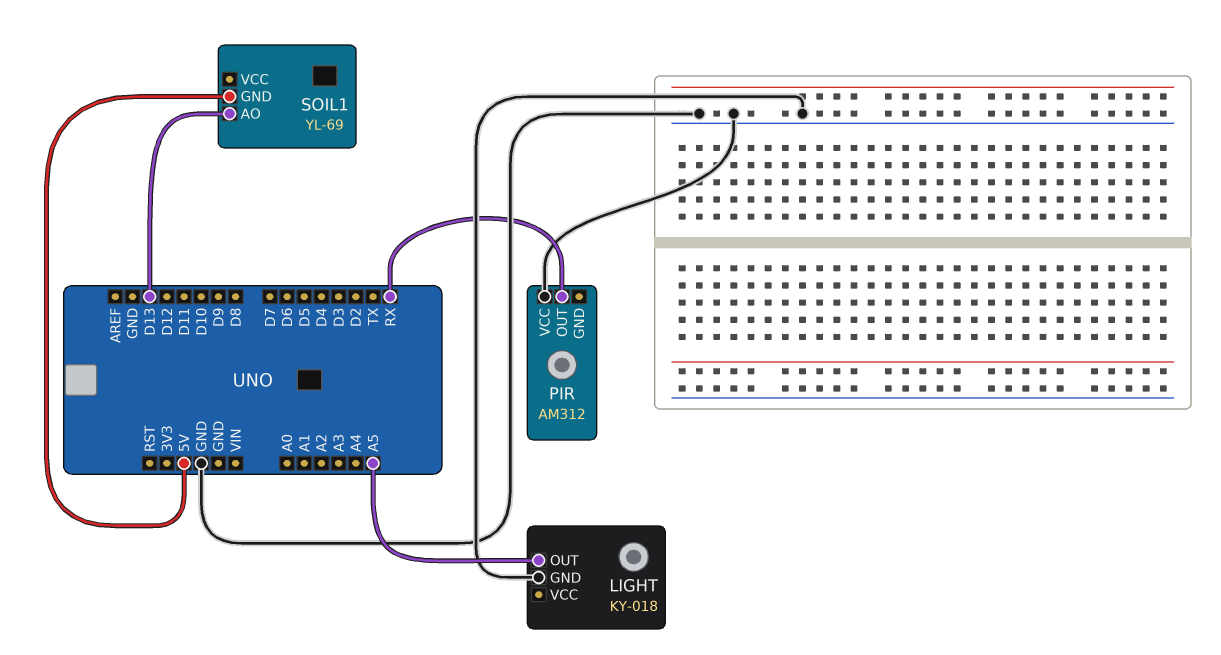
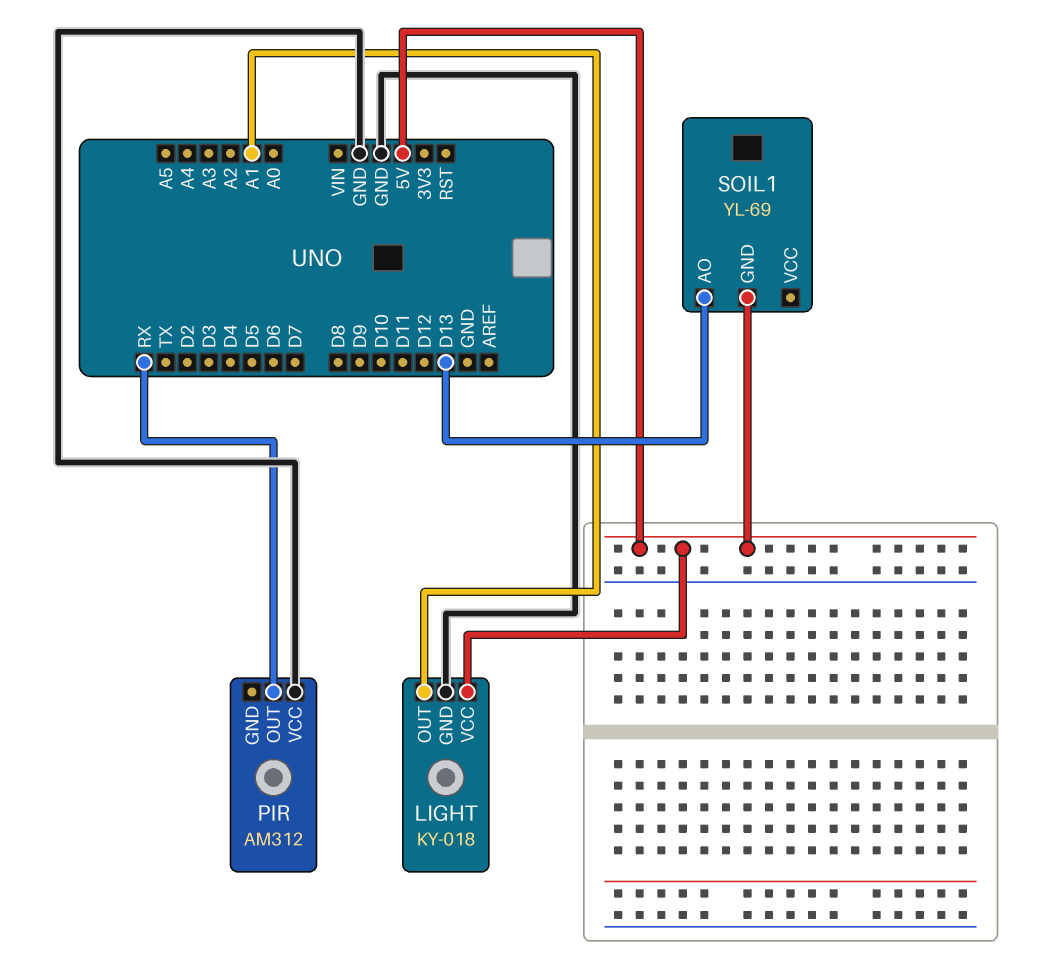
LIGHT pin OUT: A5 -> A1
LIGHT pin VCC: none -> 5V

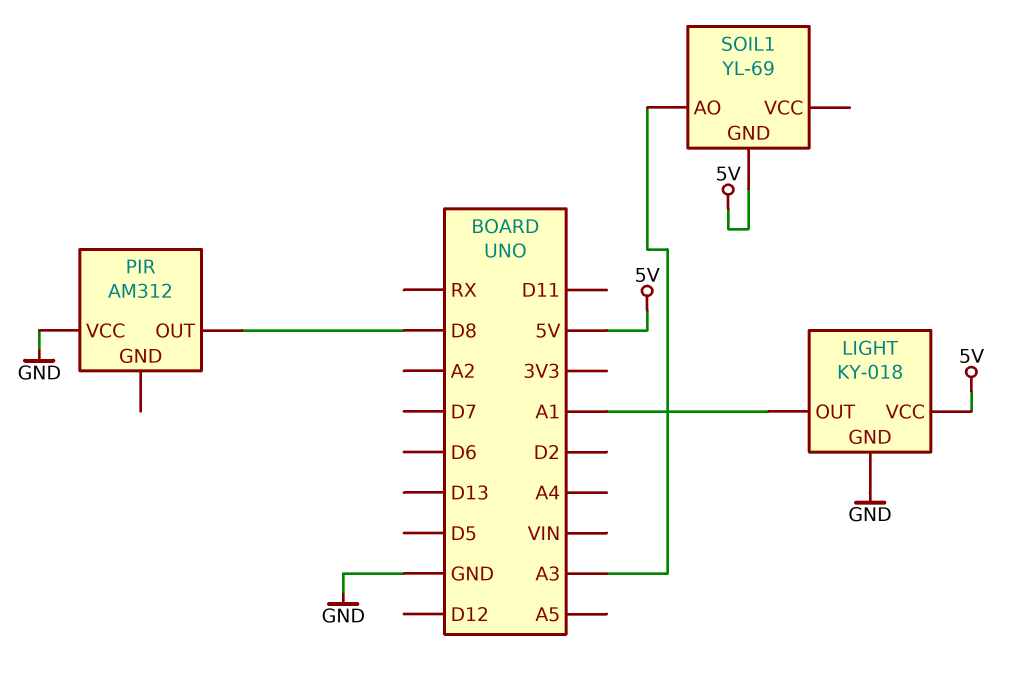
PIR pin OUT: RX -> D8
SOIL1 pin AO: D13 -> A3

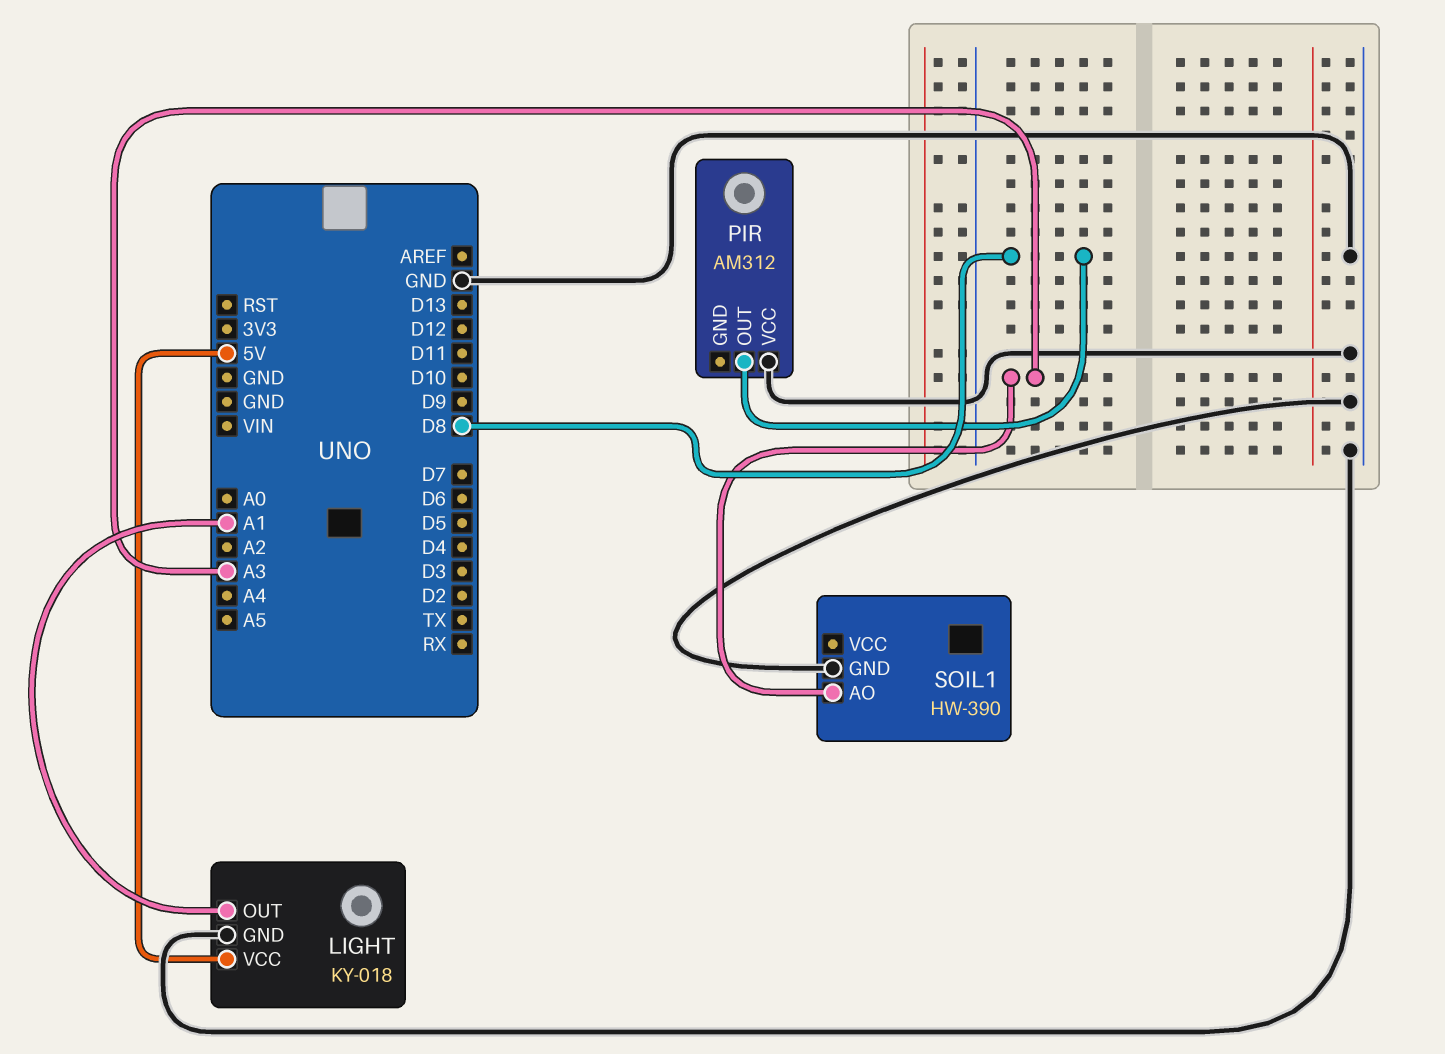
SOIL1: YL-69 -> HW-390
SOIL1 pin GND: 5V -> GND

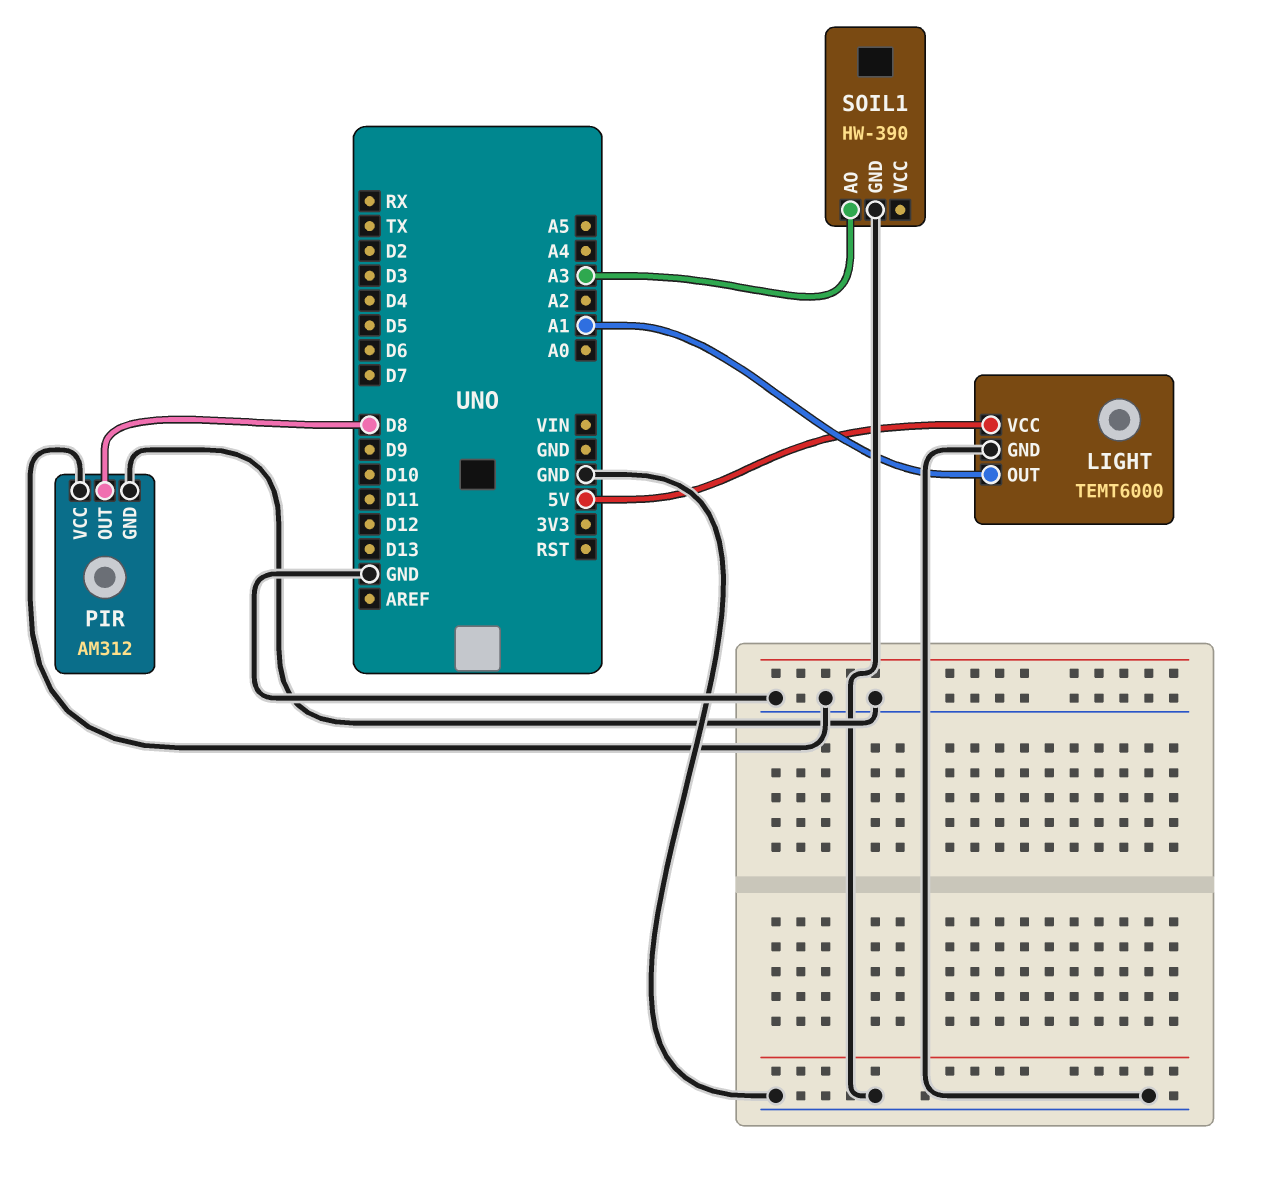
LIGHT: KY-018 -> TEMT6000
PIR pin GND: none -> GND

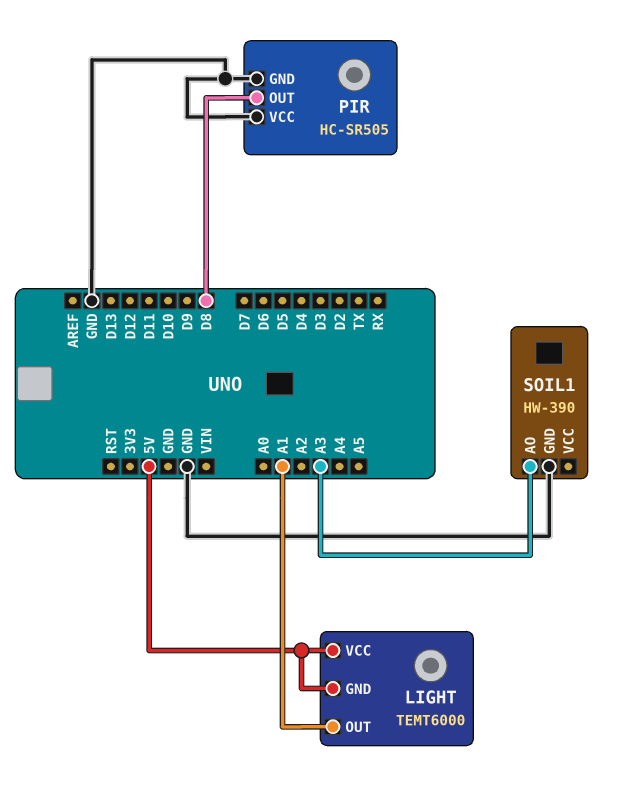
LIGHT pin GND: GND -> 5V
PIR: AM312 -> HC-SR505

